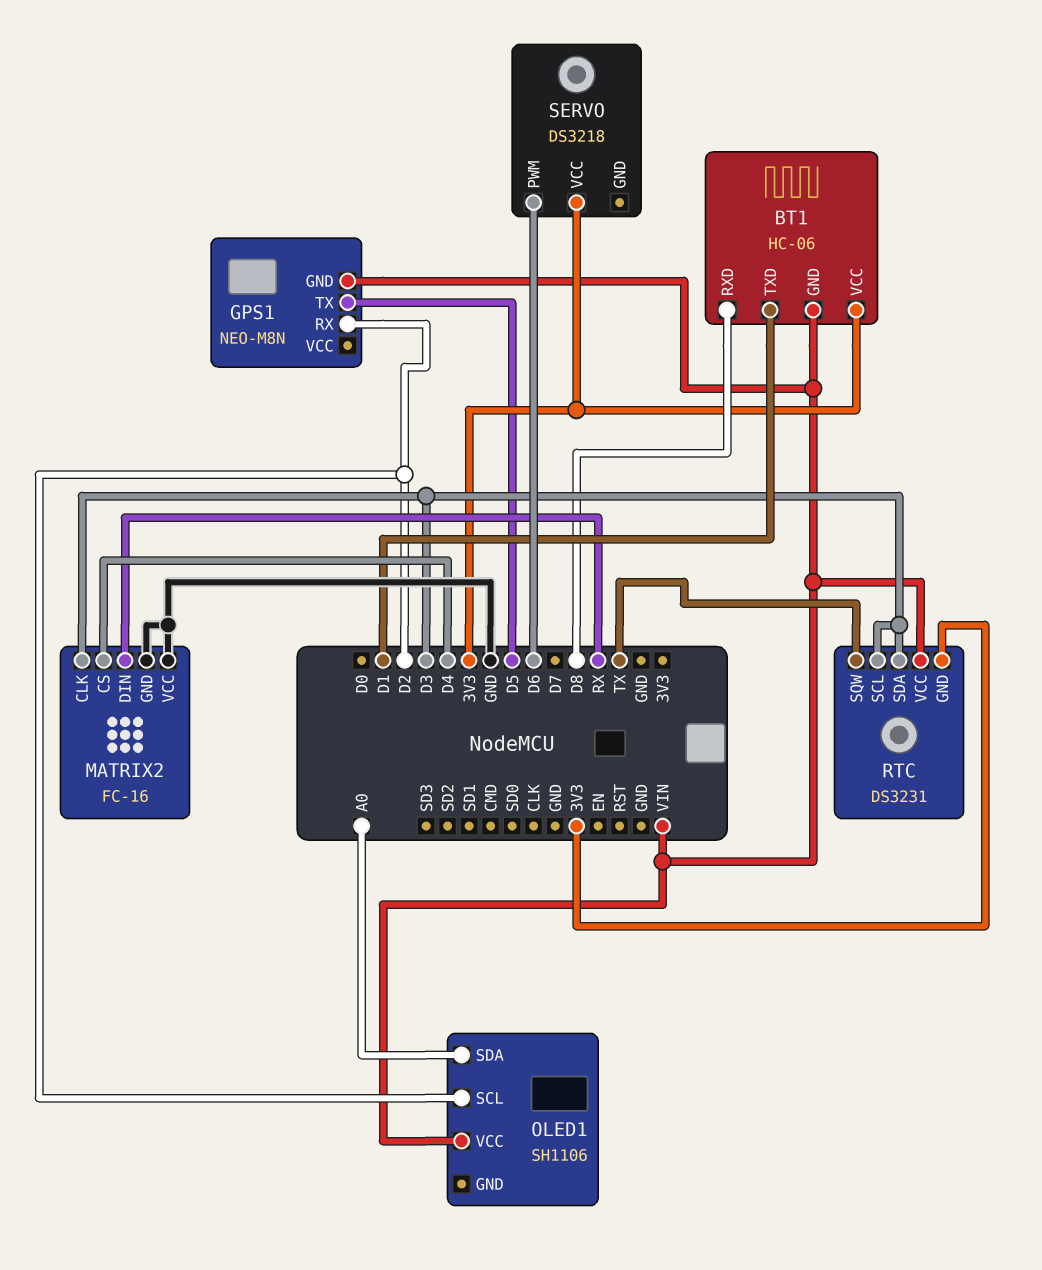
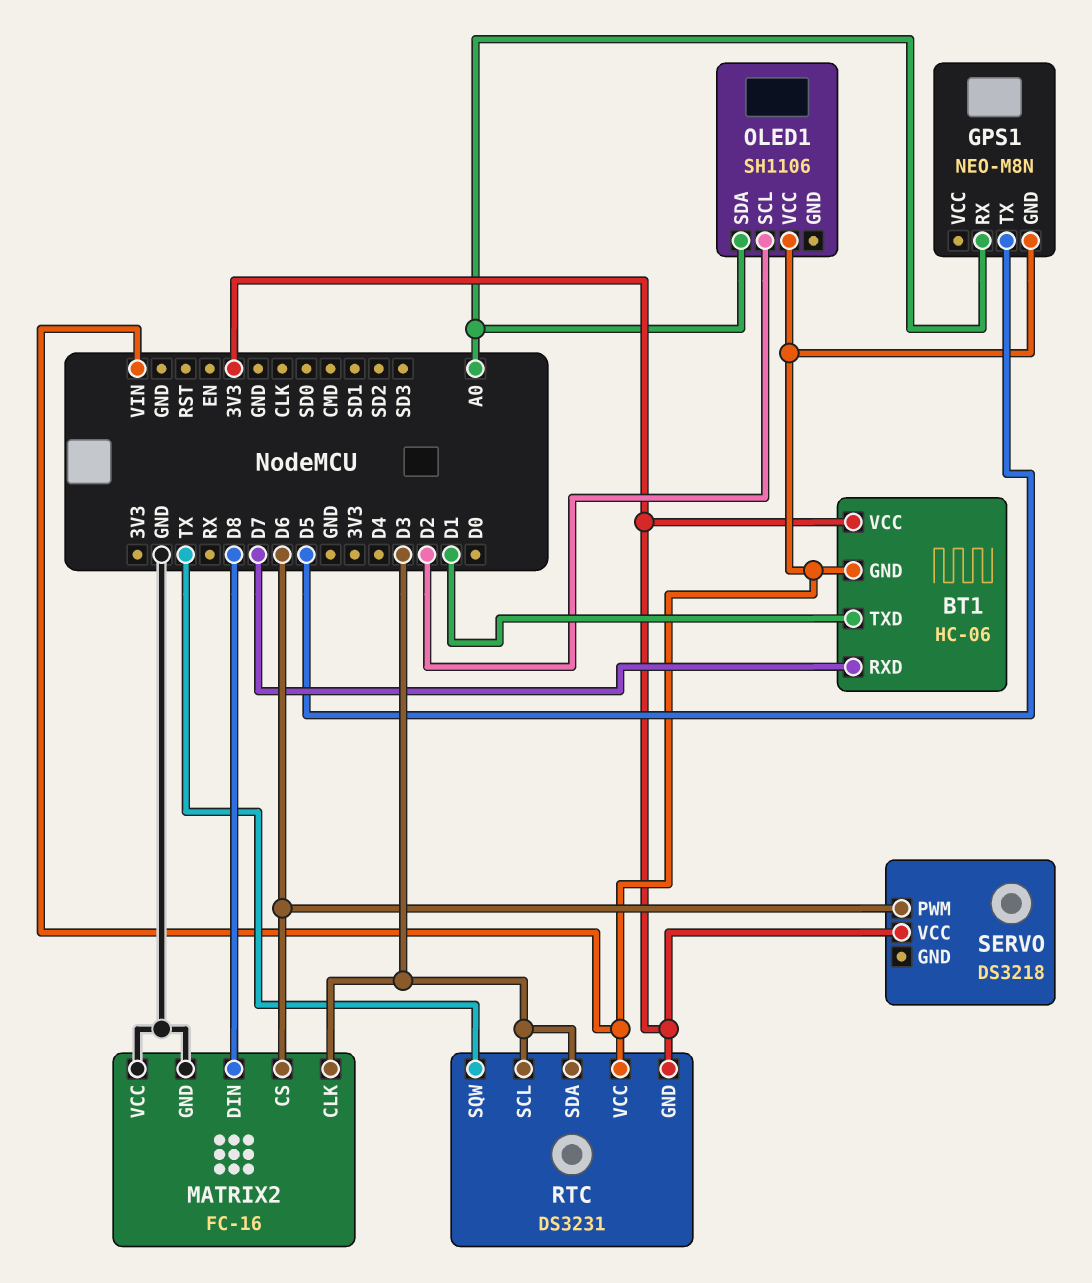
BT1 pin RXD: D8 -> D7
GPS1 pin RX: D2 -> A0
MATRIX2 pin CS: D4 -> D6
MATRIX2 pin DIN: RX -> D8

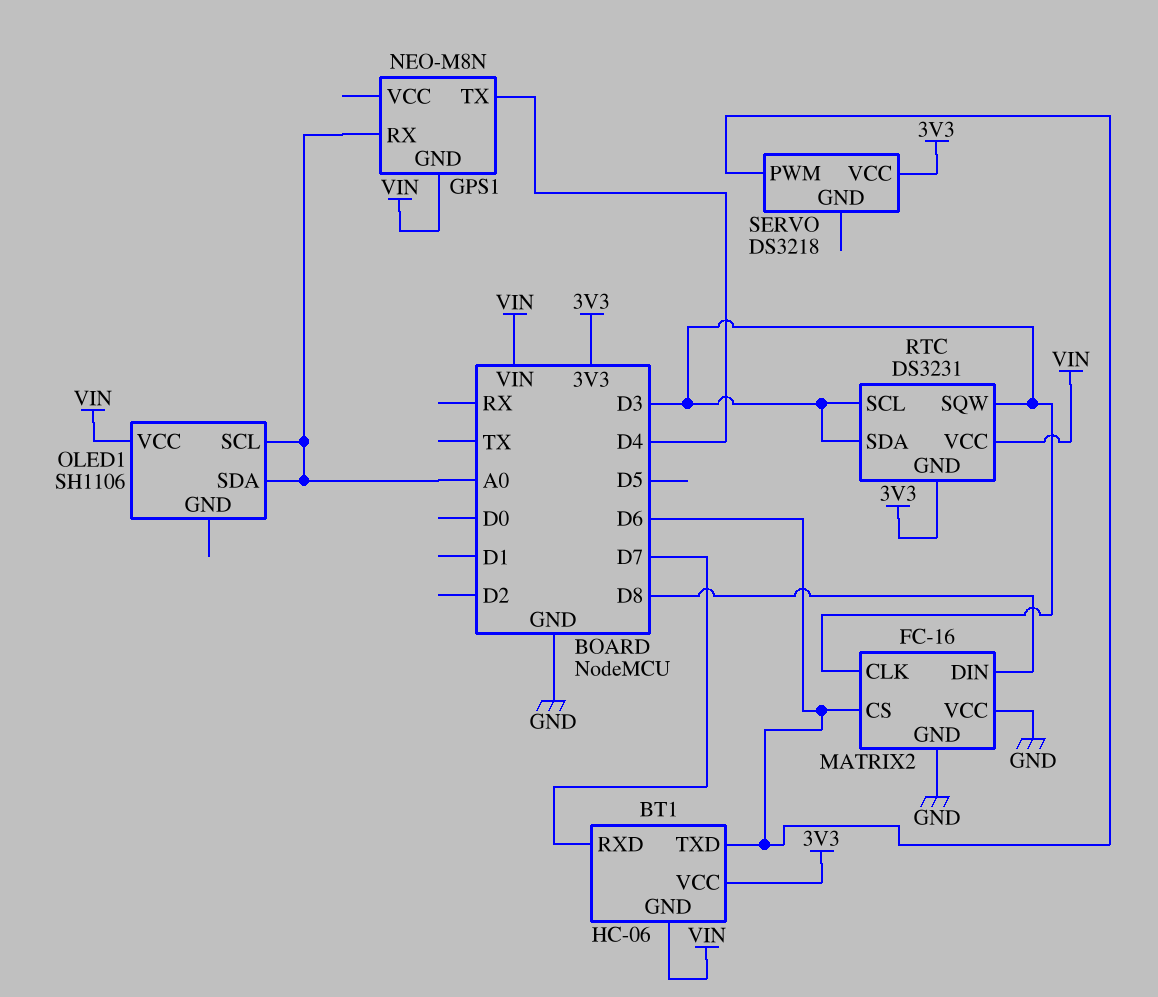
BT1 pin TXD: D1 -> D6
GPS1 pin TX: D5 -> D4
OLED1 pin SCL: D2 -> A0
RTC pin SQW: TX -> D3

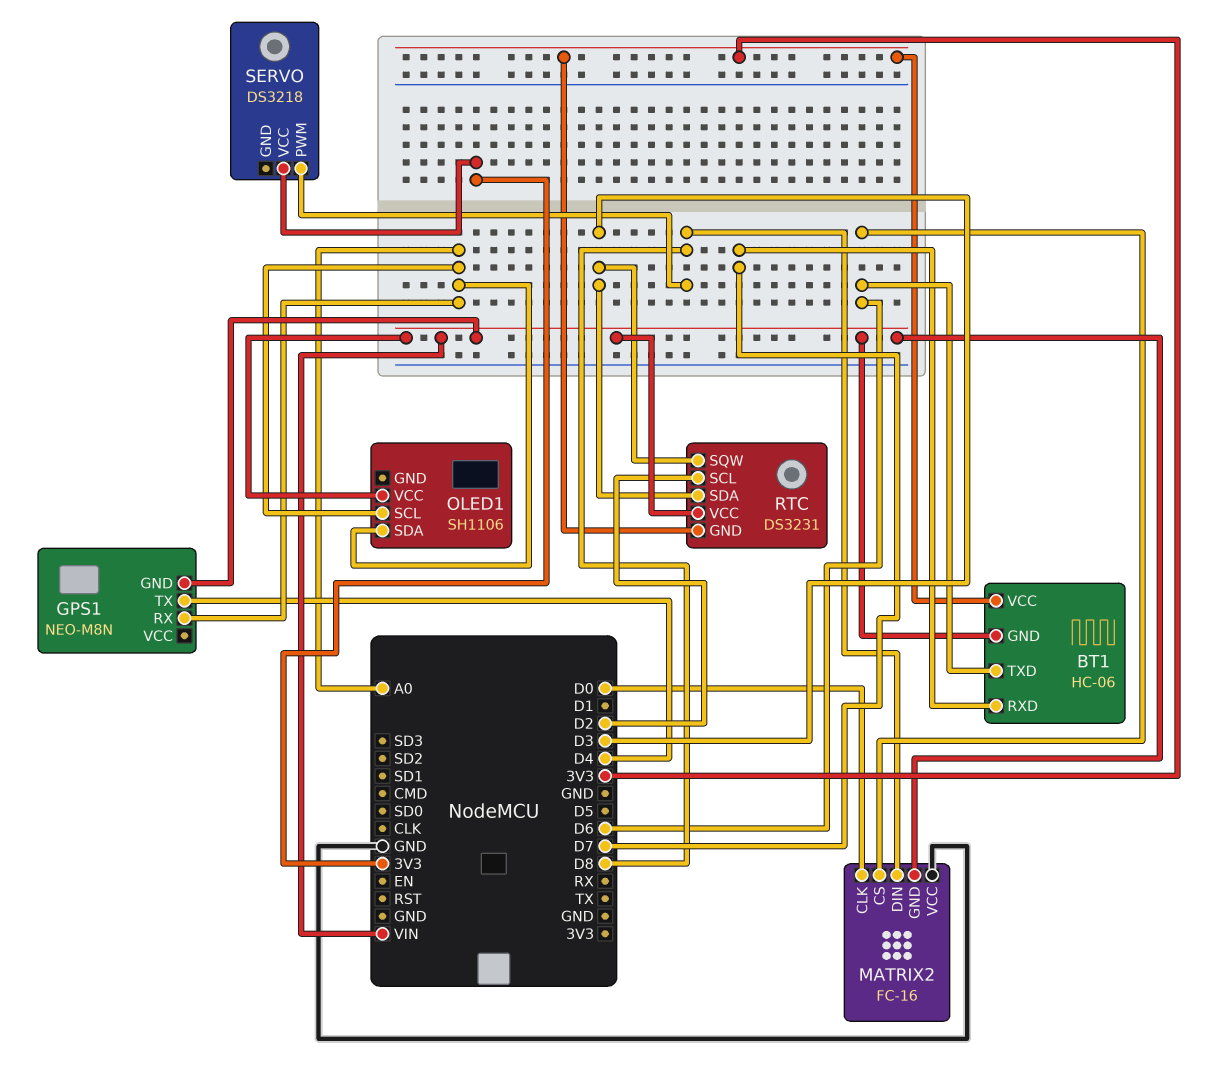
MATRIX2 pin CLK: D3 -> D0
MATRIX2 pin GND: GND -> VIN
RTC pin SCL: D3 -> D2
SERVO pin PWM: D6 -> D8

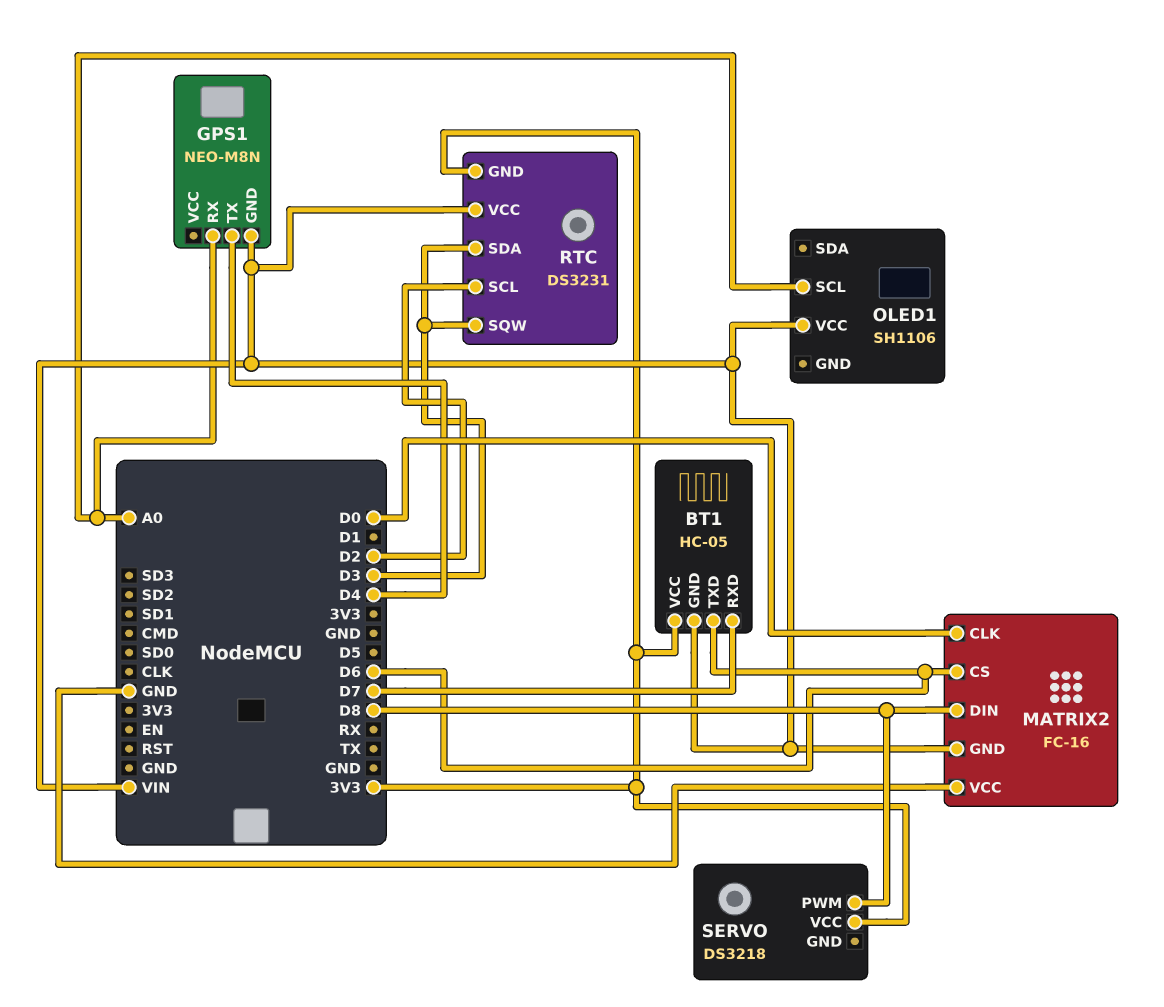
BT1: HC-06 -> HC-05
OLED1 pin SDA: A0 -> none

